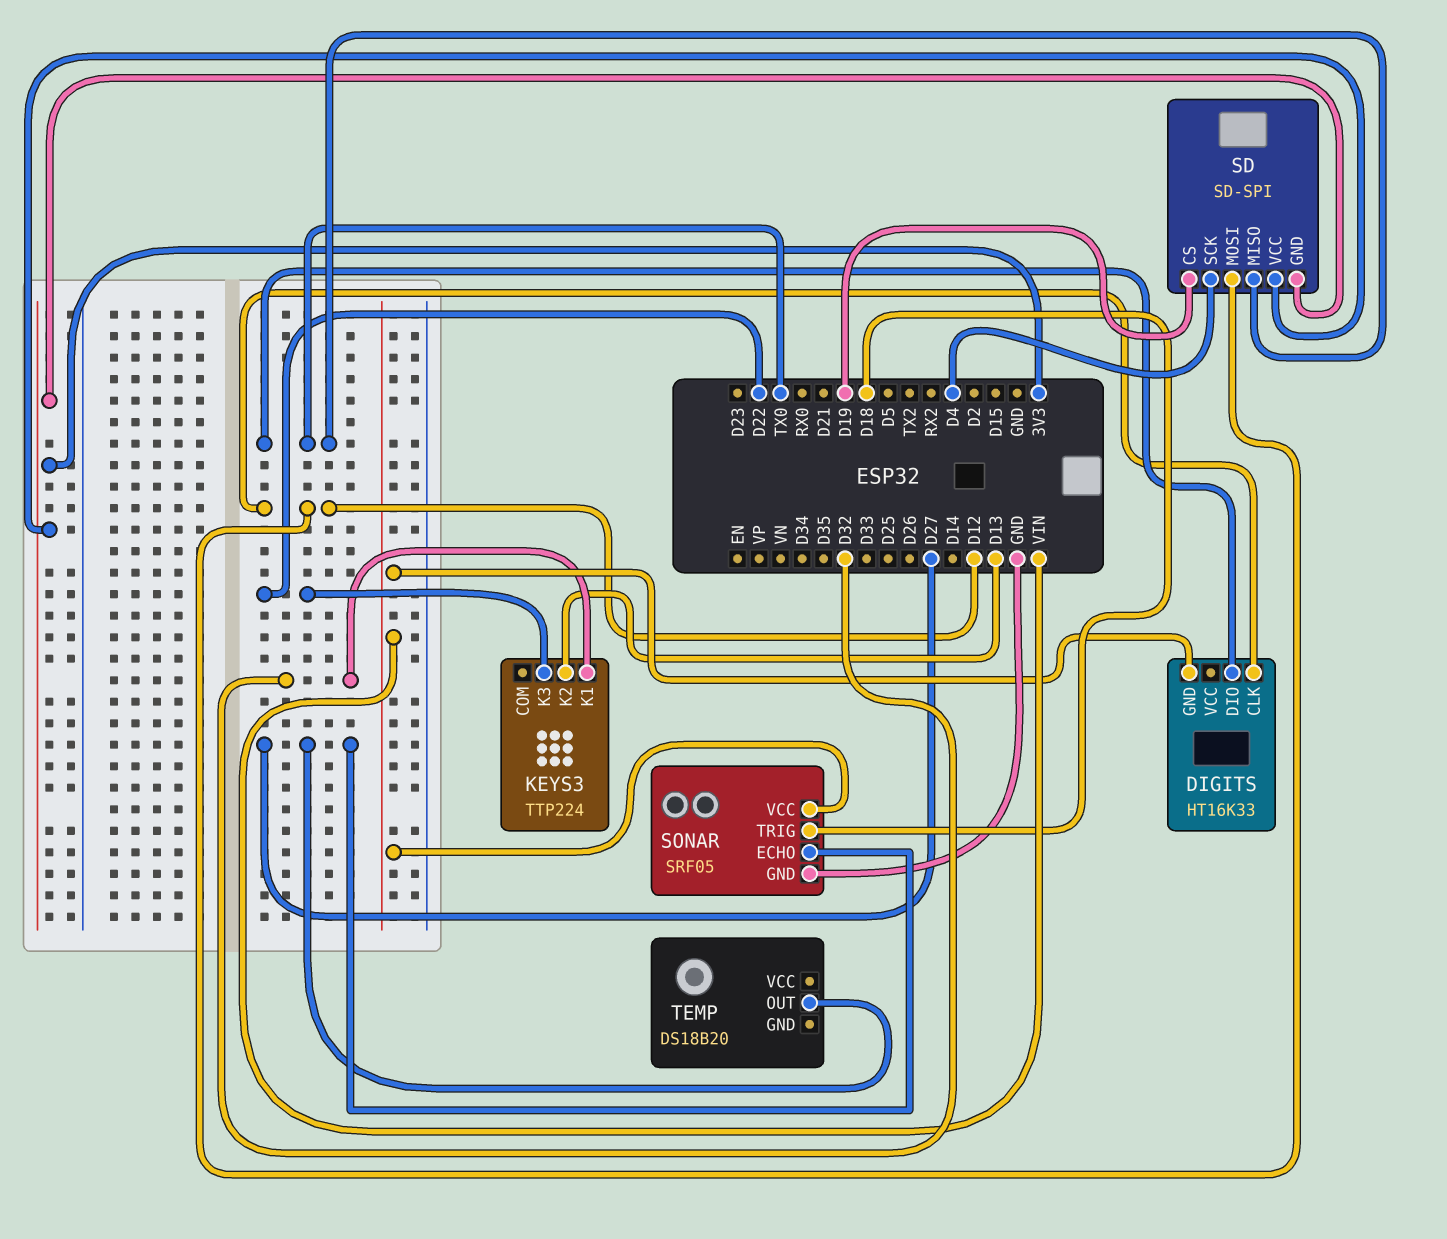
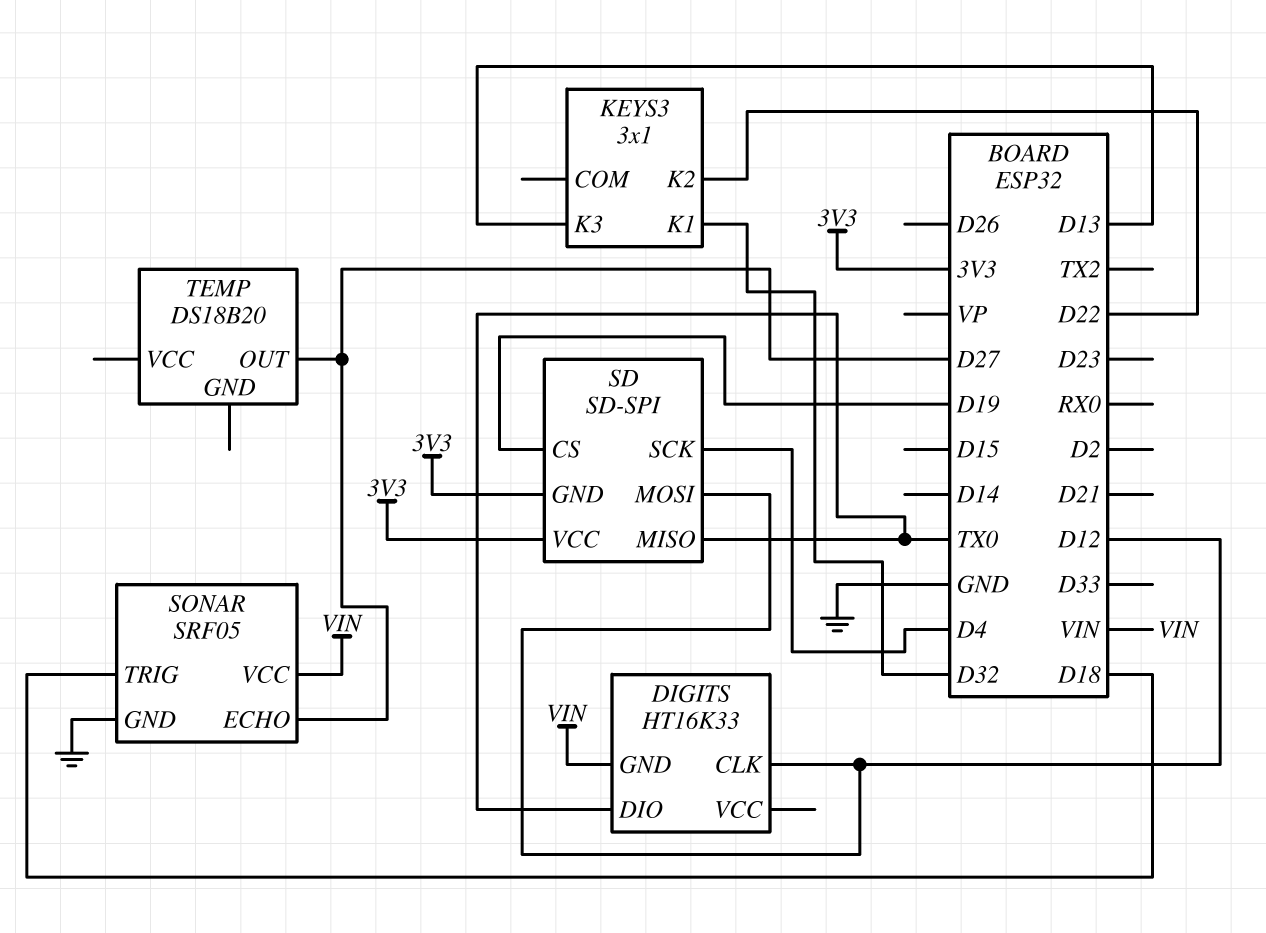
KEYS3: TTP224 -> 3x1
KEYS3 pin K2: D13 -> D22
KEYS3 pin K3: D22 -> D13

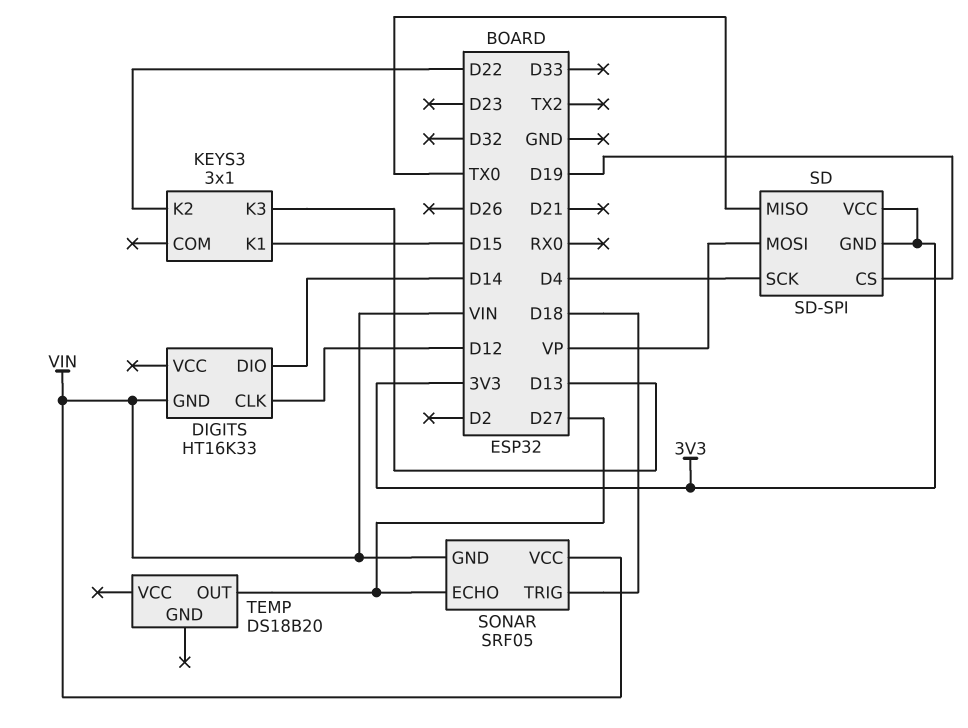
DIGITS pin DIO: TX0 -> D14
KEYS3 pin K1: D32 -> D15
SD pin MOSI: D12 -> VP
SONAR pin GND: GND -> VIN

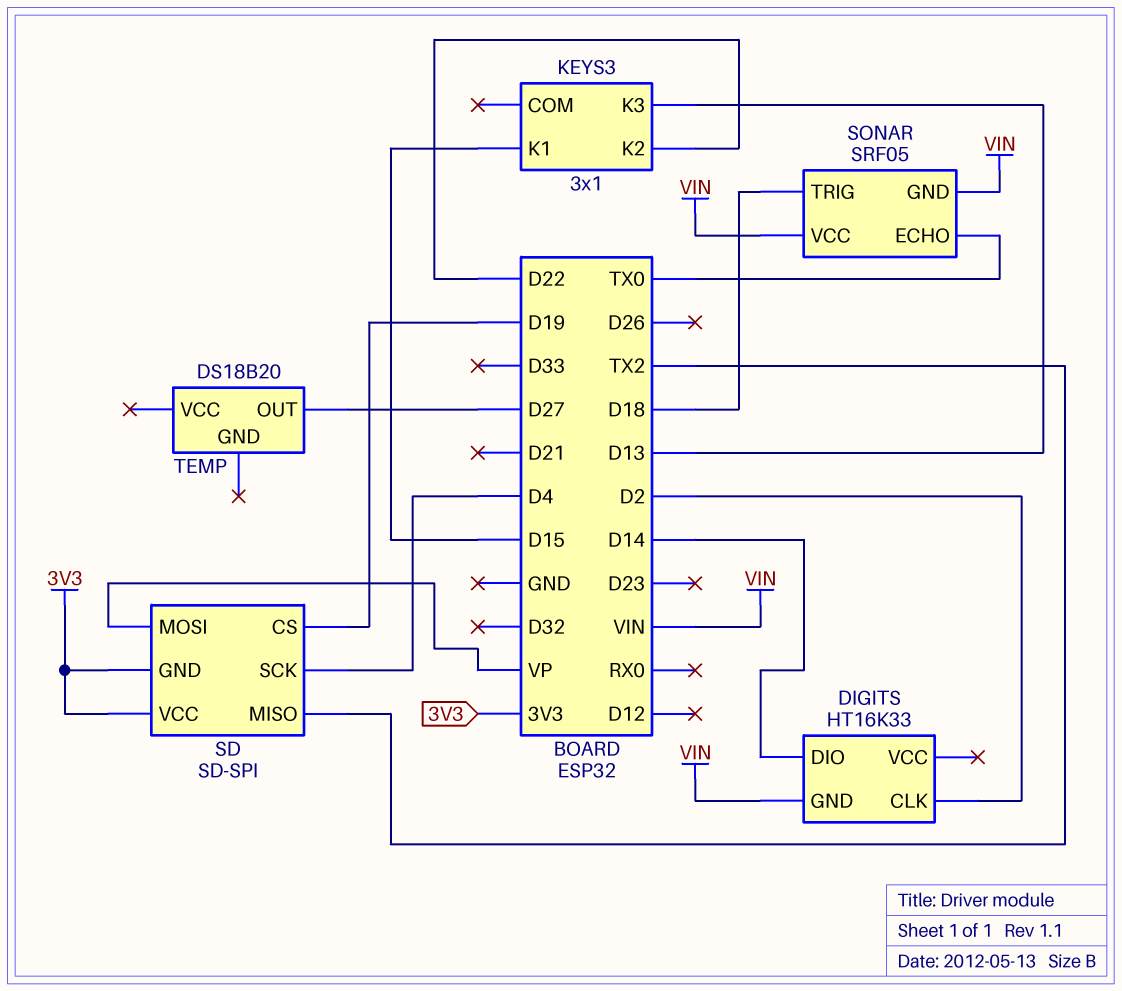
DIGITS pin CLK: D12 -> D2
SD pin MISO: TX0 -> TX2
SONAR pin ECHO: D27 -> TX0

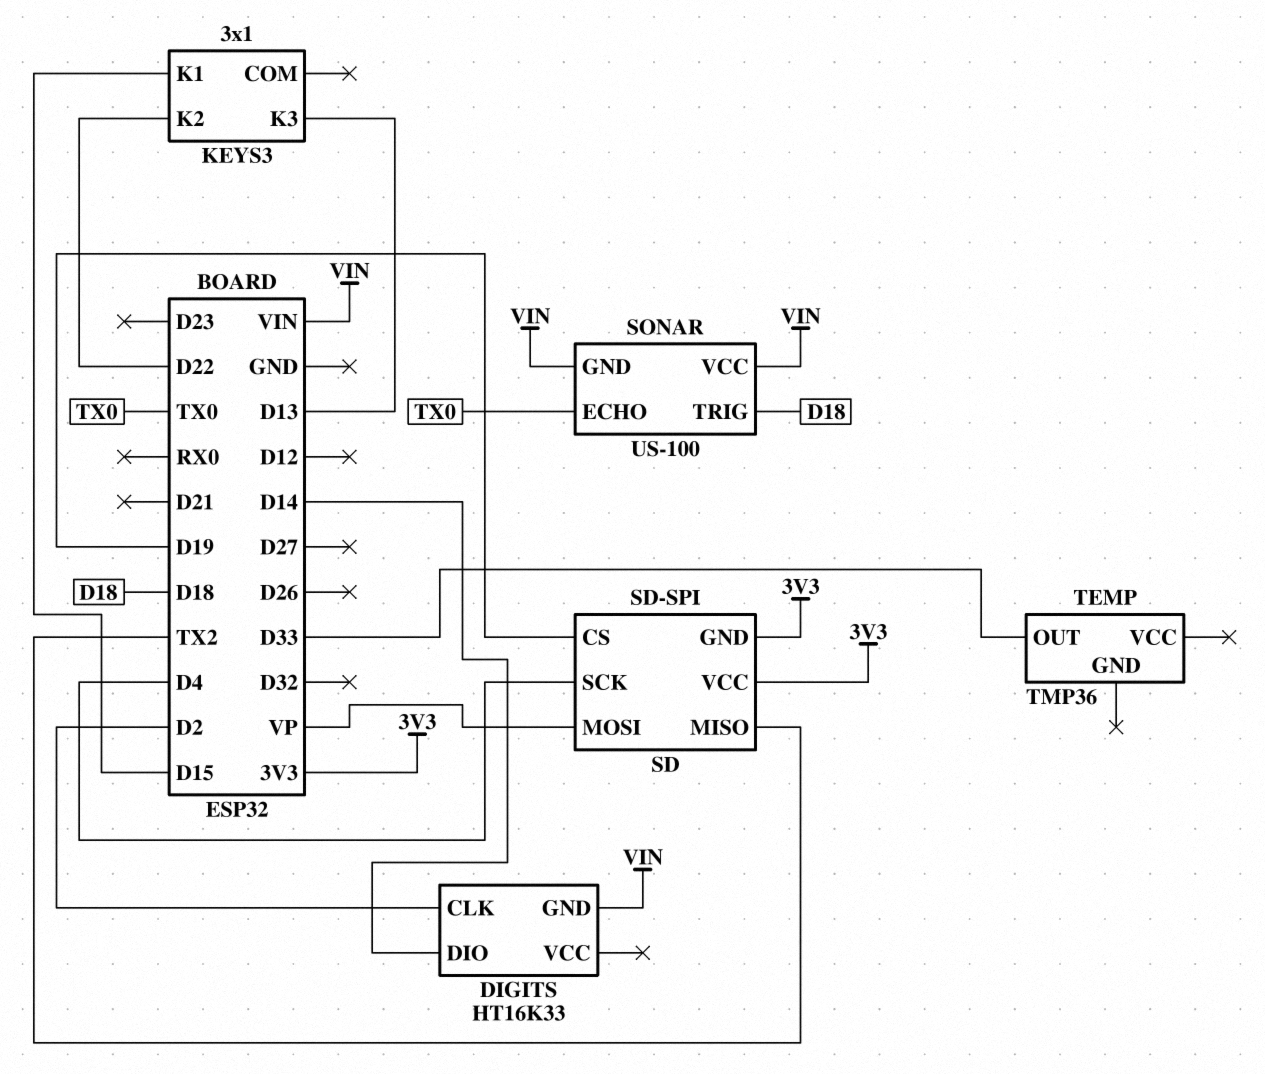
SONAR: SRF05 -> US-100
TEMP: DS18B20 -> TMP36
TEMP pin OUT: D27 -> D33

